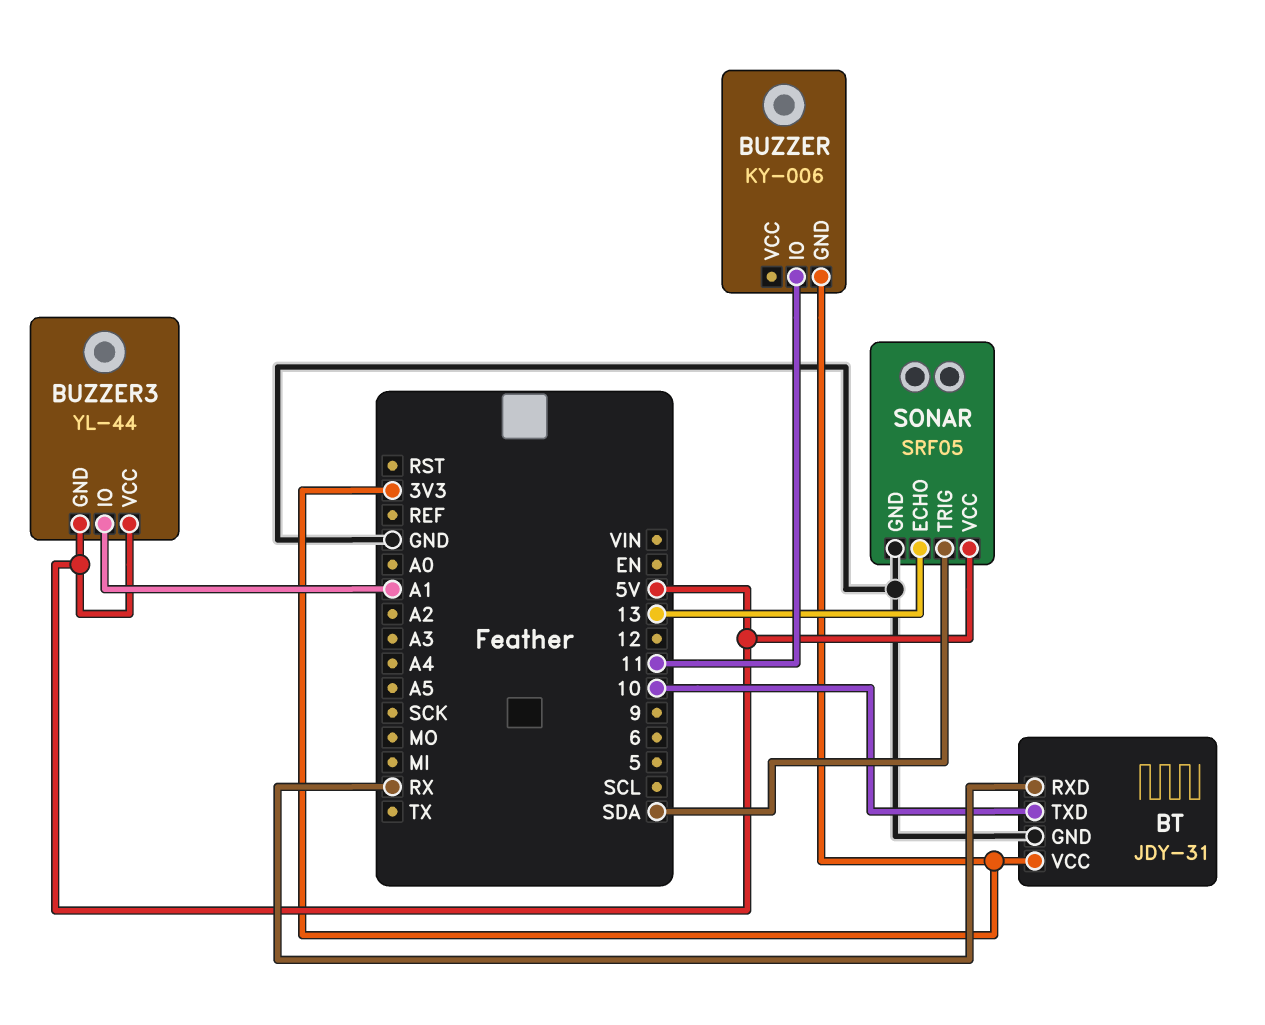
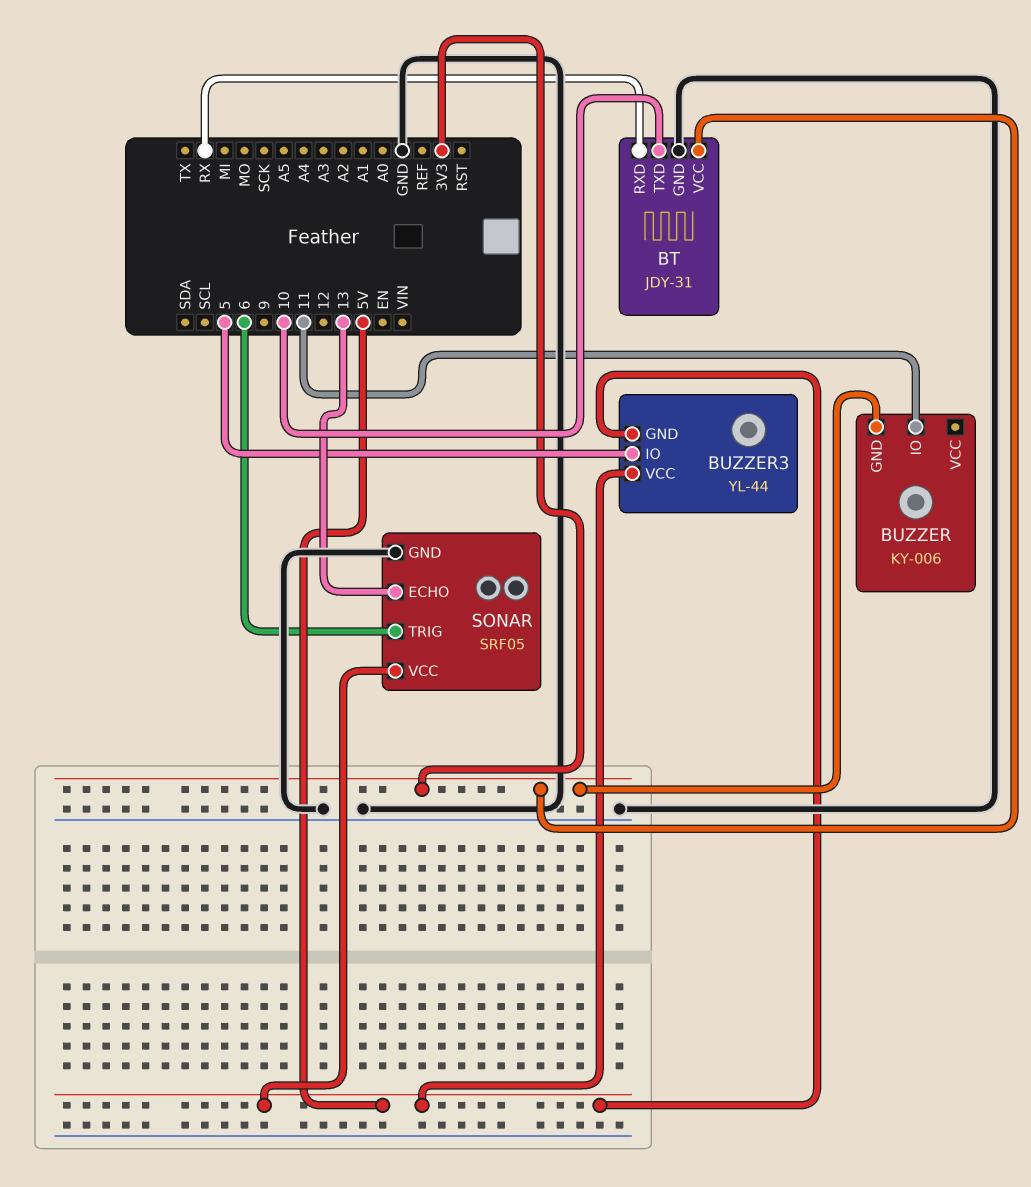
BUZZER3 pin IO: A1 -> 5
SONAR pin TRIG: SDA -> 6

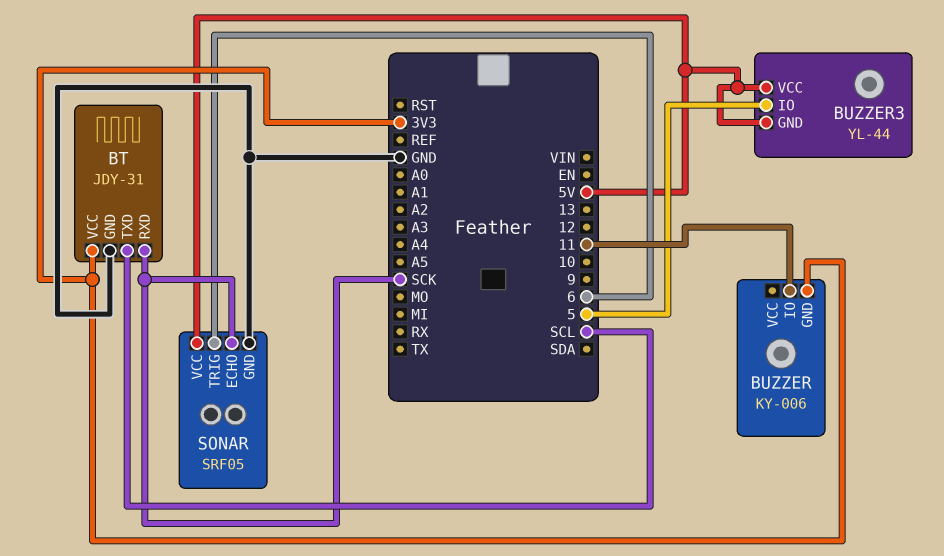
BT pin RXD: RX -> SCK
BT pin TXD: 10 -> SCL
SONAR pin ECHO: 13 -> SCK

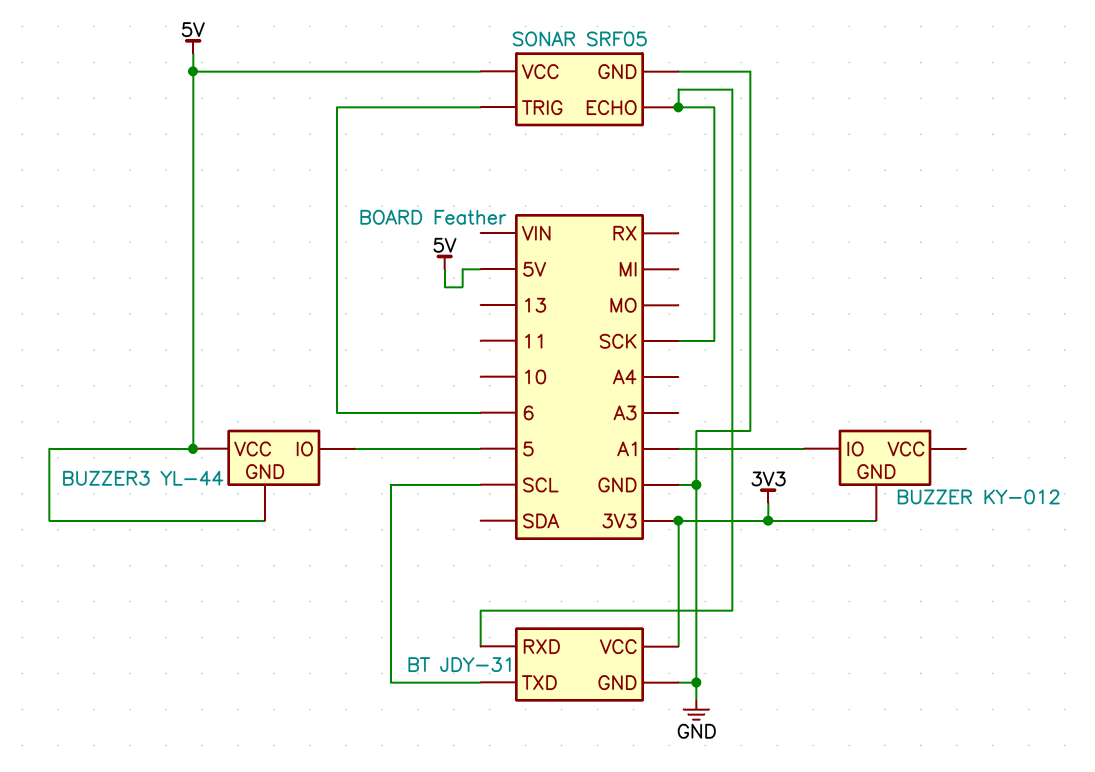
BUZZER: KY-006 -> KY-012
BUZZER pin IO: 11 -> A1

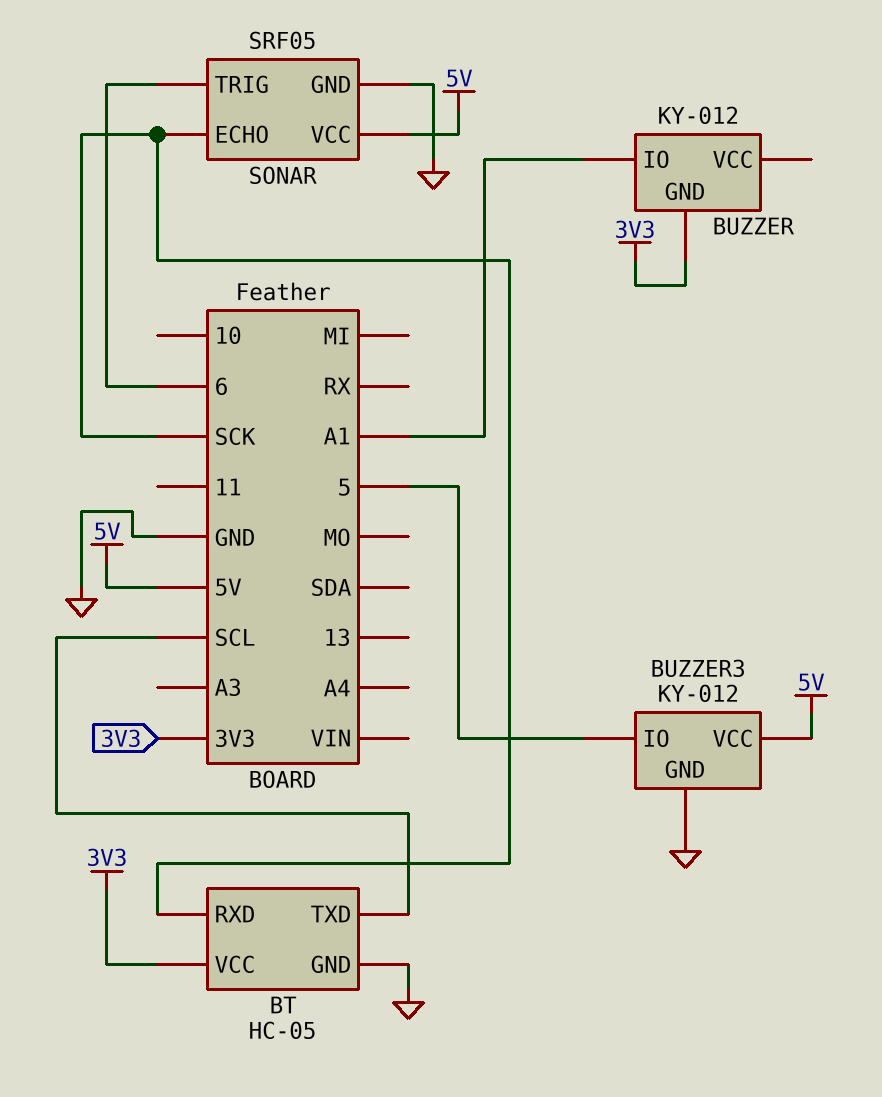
BT: JDY-31 -> HC-05
BUZZER3: YL-44 -> KY-012
BUZZER3 pin GND: 5V -> GND

